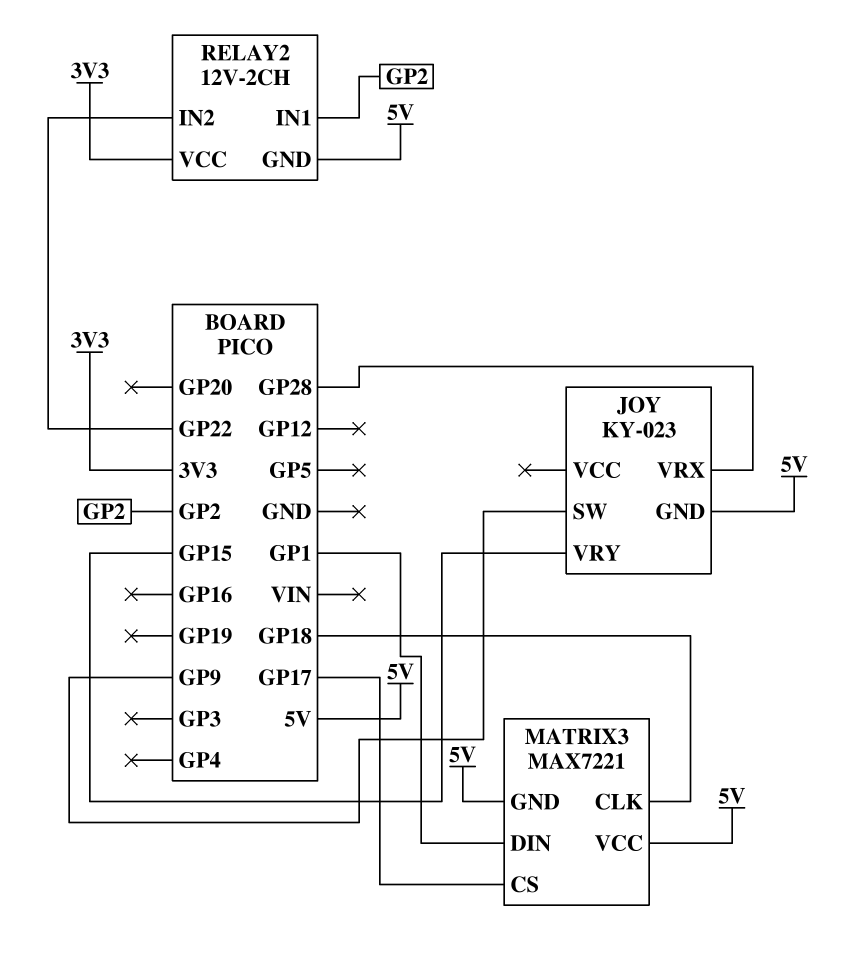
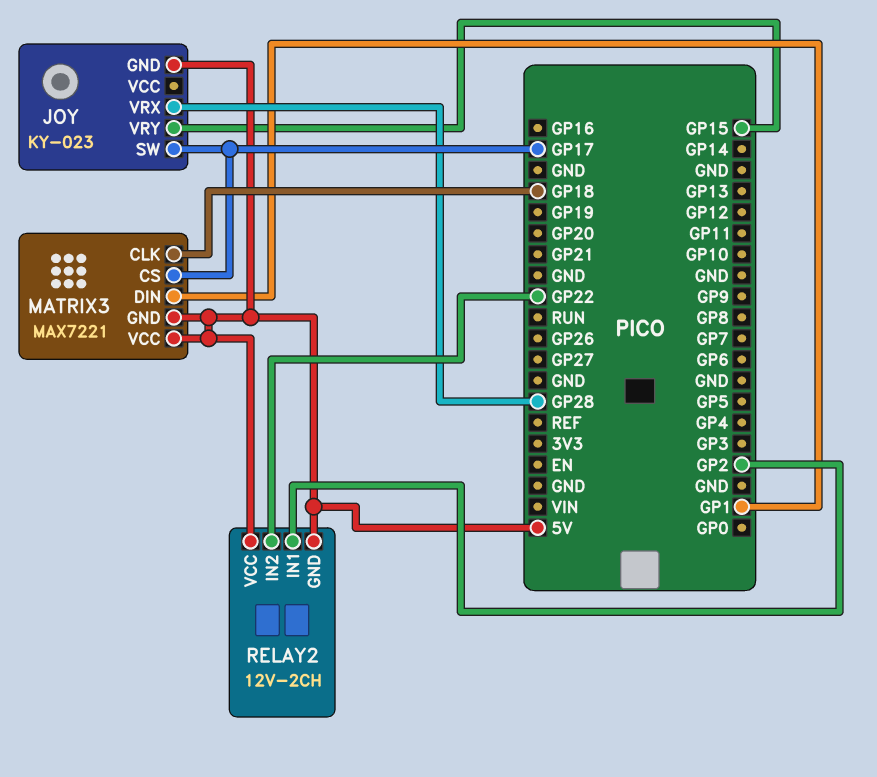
JOY pin SW: GP9 -> GP17
RELAY2 pin VCC: 3V3 -> 5V

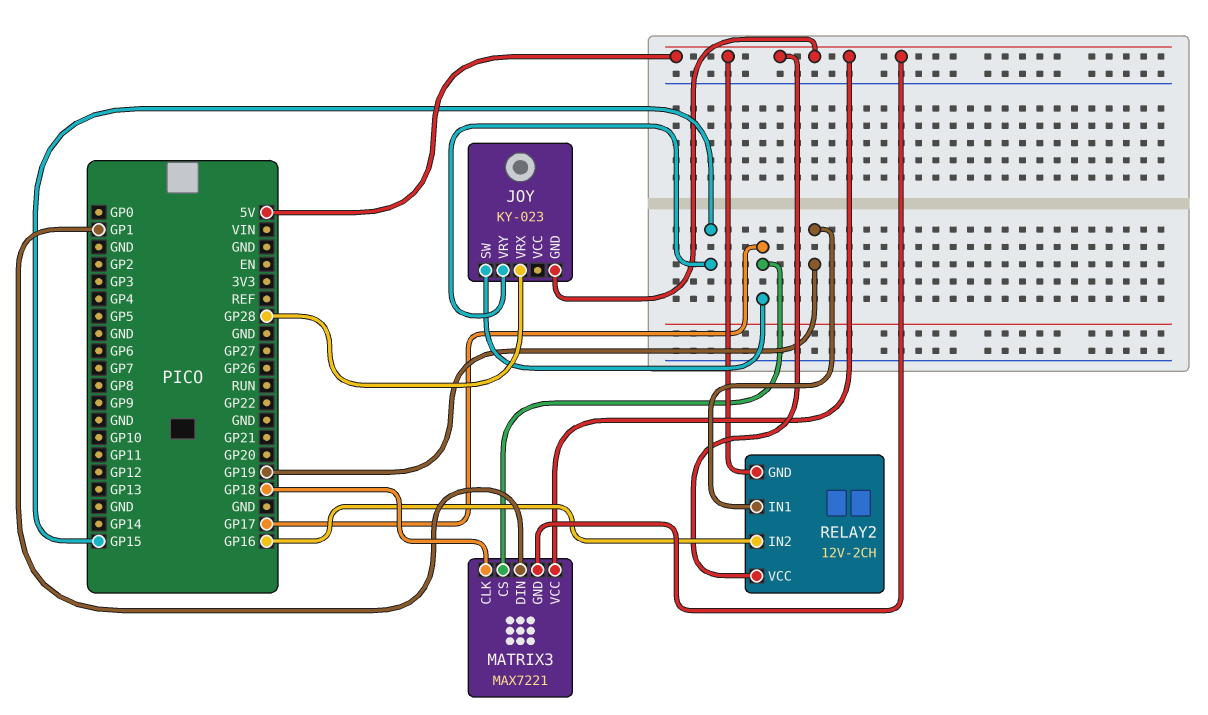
RELAY2 pin IN1: GP2 -> GP19
RELAY2 pin IN2: GP22 -> GP16

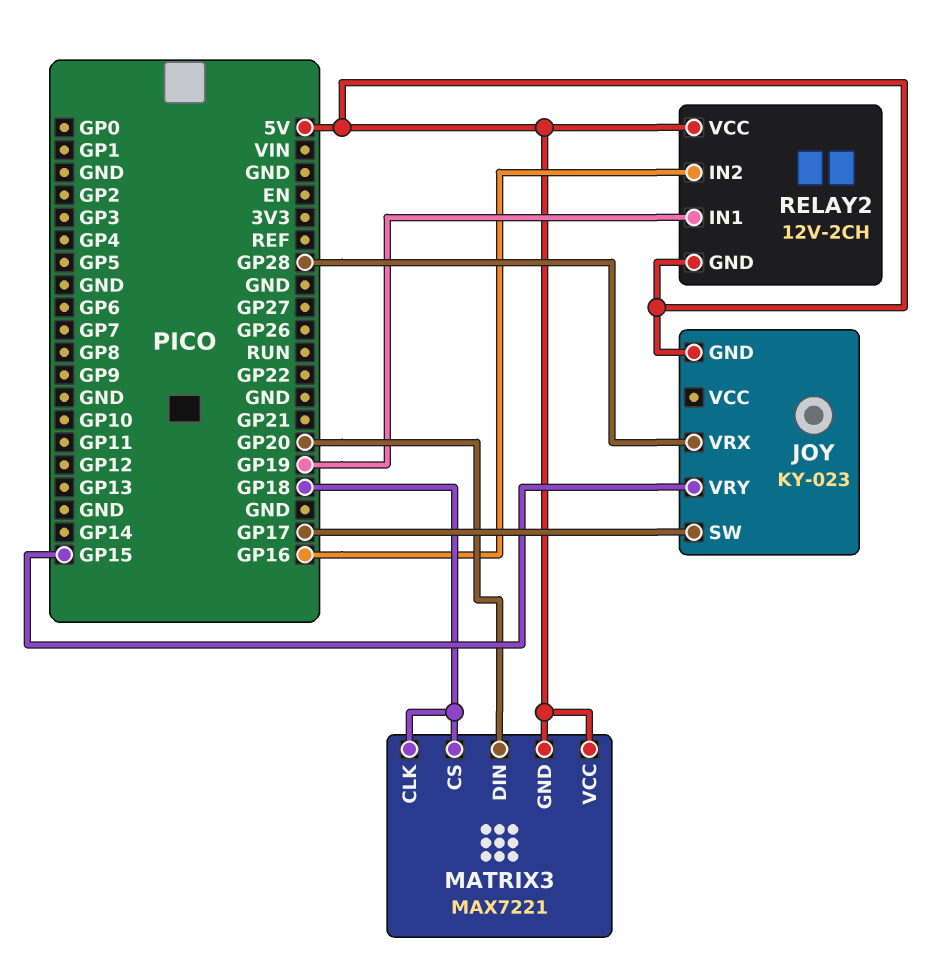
MATRIX3 pin CS: GP17 -> GP18
MATRIX3 pin DIN: GP1 -> GP20

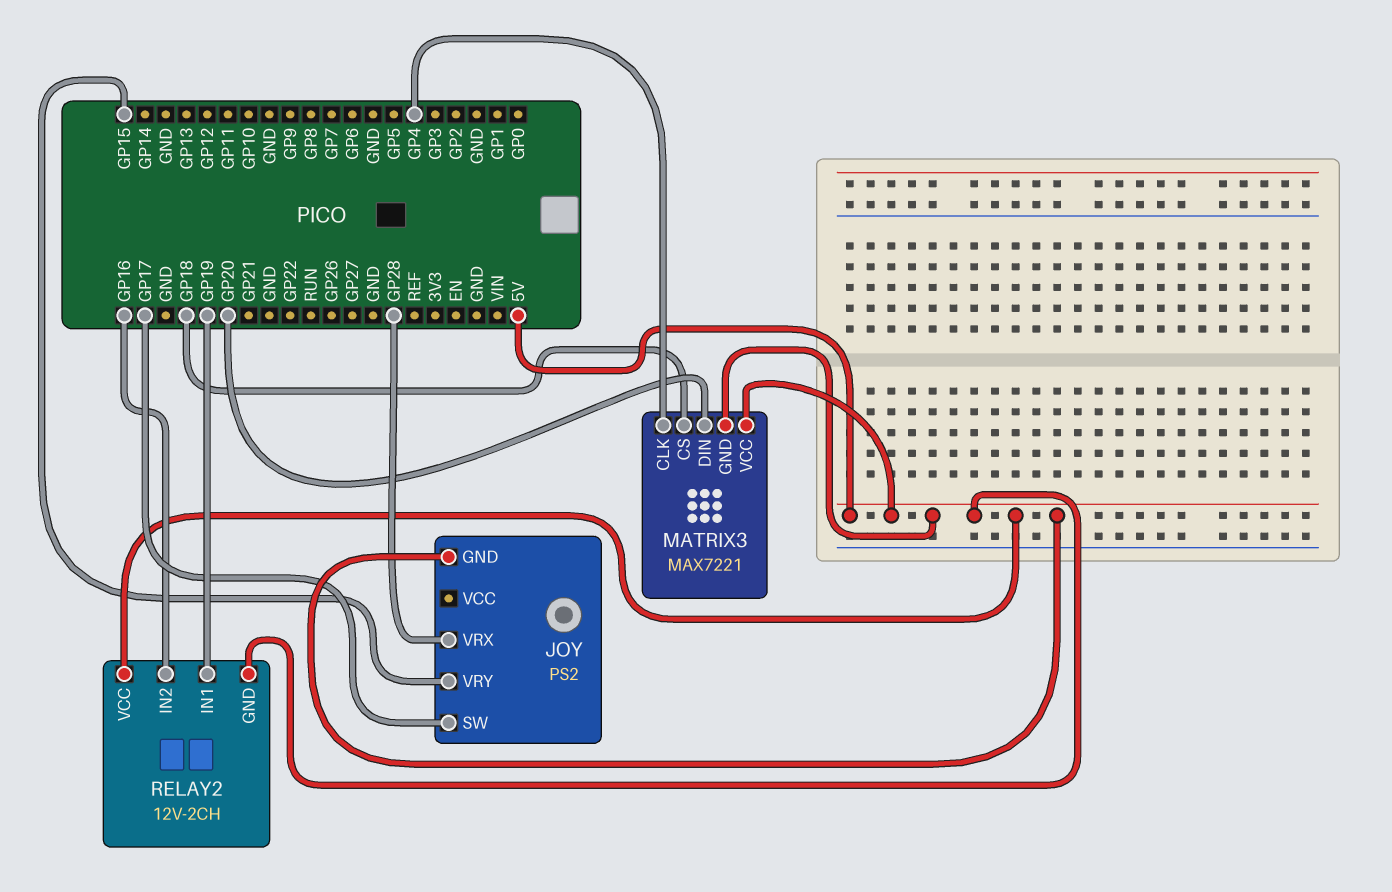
JOY: KY-023 -> PS2
MATRIX3 pin CLK: GP18 -> GP4

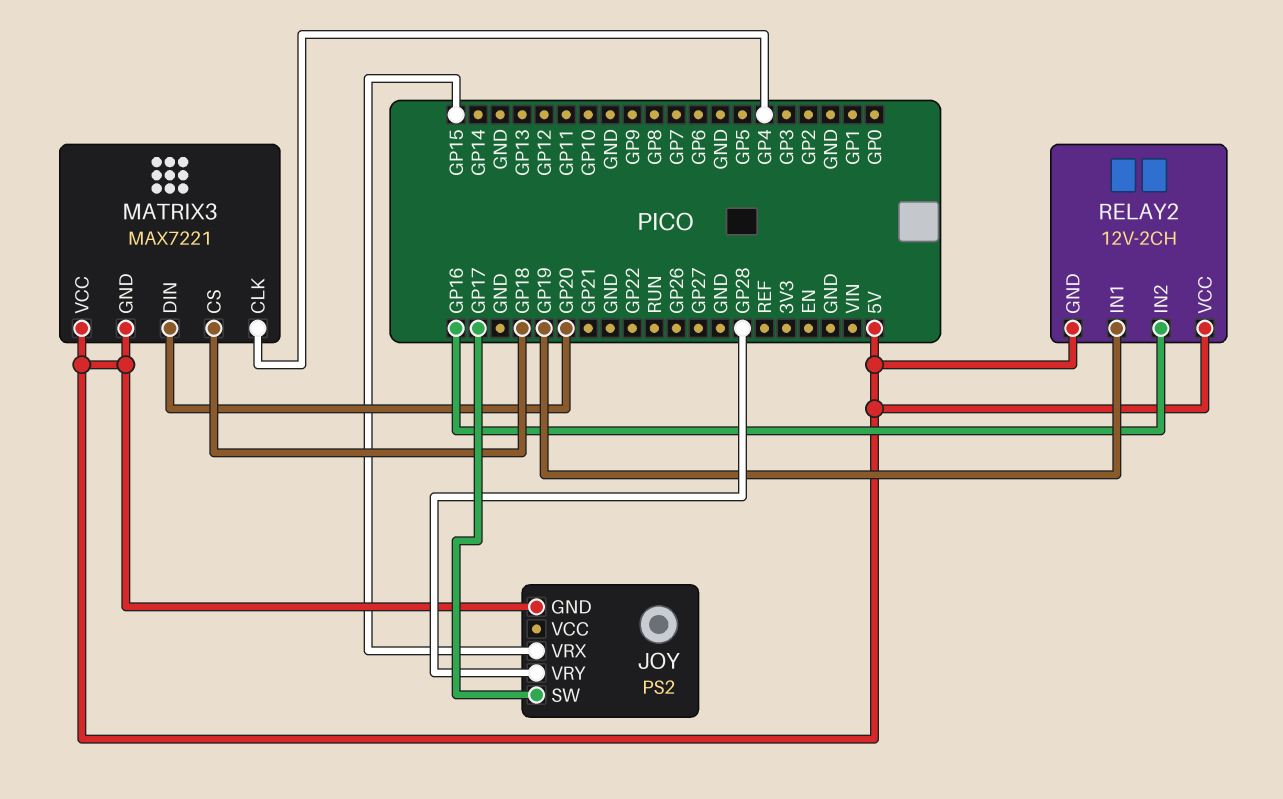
JOY pin VRX: GP28 -> GP15
JOY pin VRY: GP15 -> GP28

